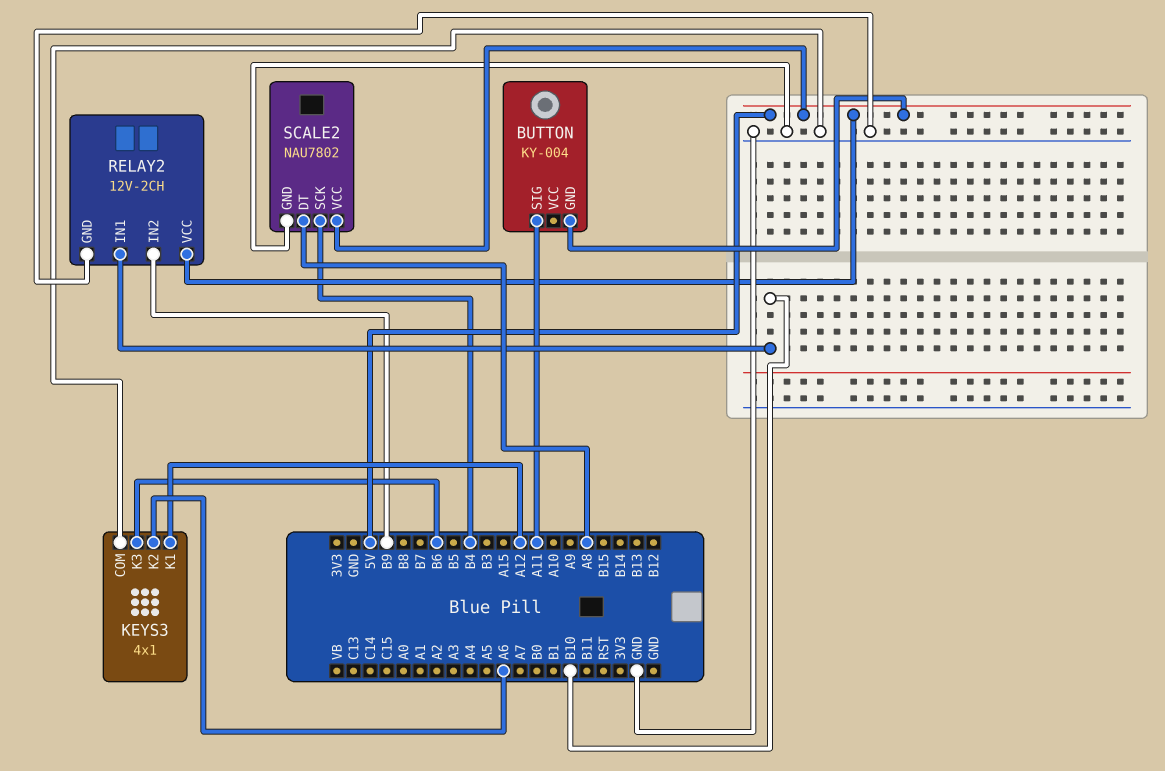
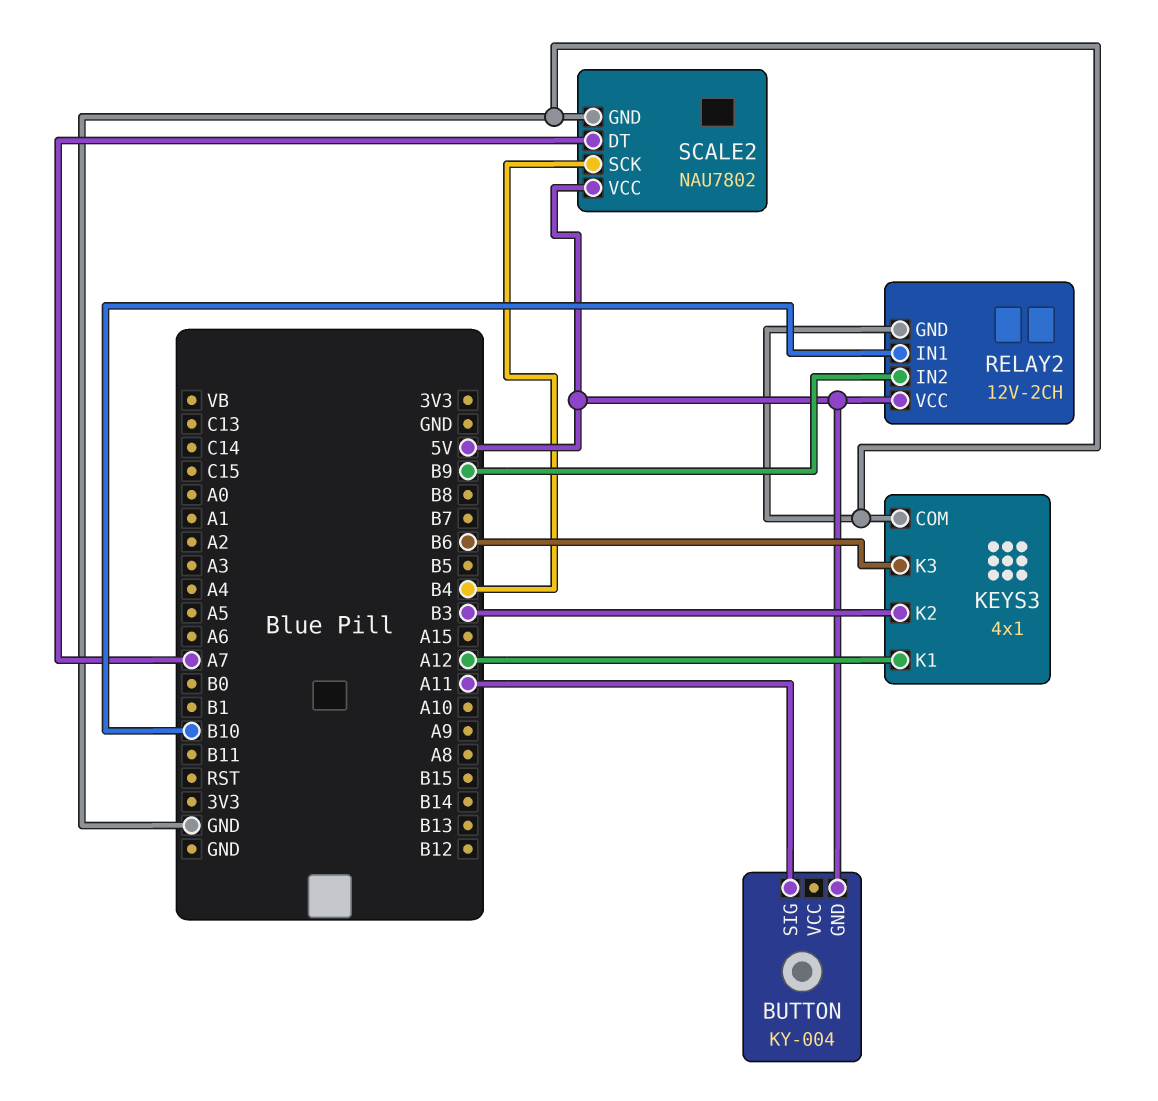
KEYS3 pin K2: A6 -> B3
SCALE2 pin DT: A8 -> A7

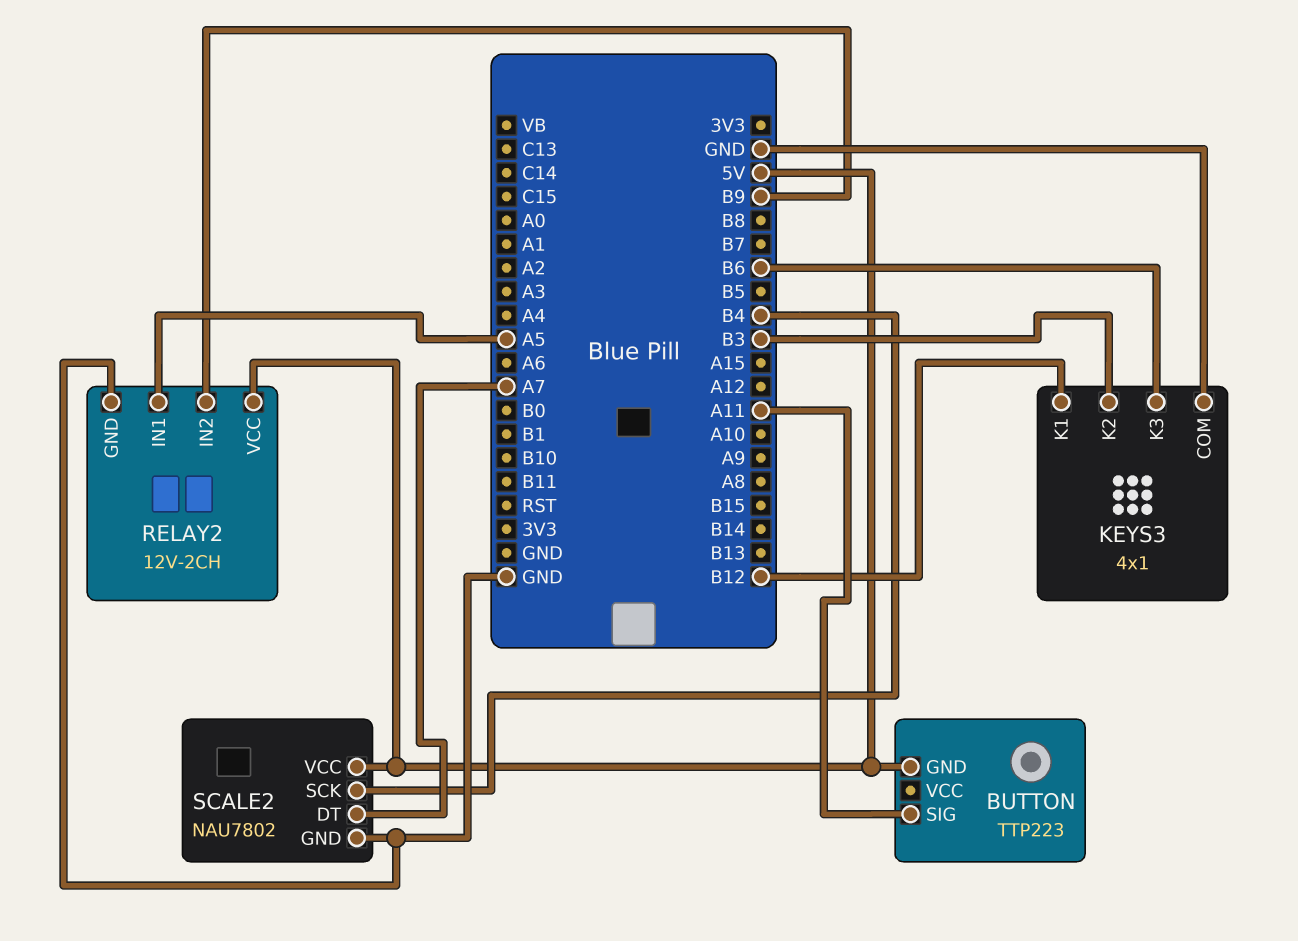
BUTTON: KY-004 -> TTP223
KEYS3 pin K1: A12 -> B12
RELAY2 pin IN1: B10 -> A5

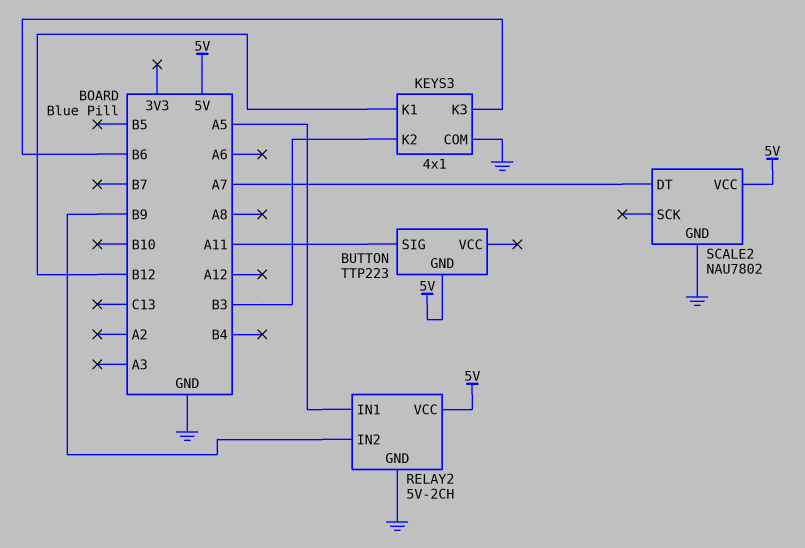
RELAY2: 12V-2CH -> 5V-2CH
SCALE2 pin SCK: B4 -> none

